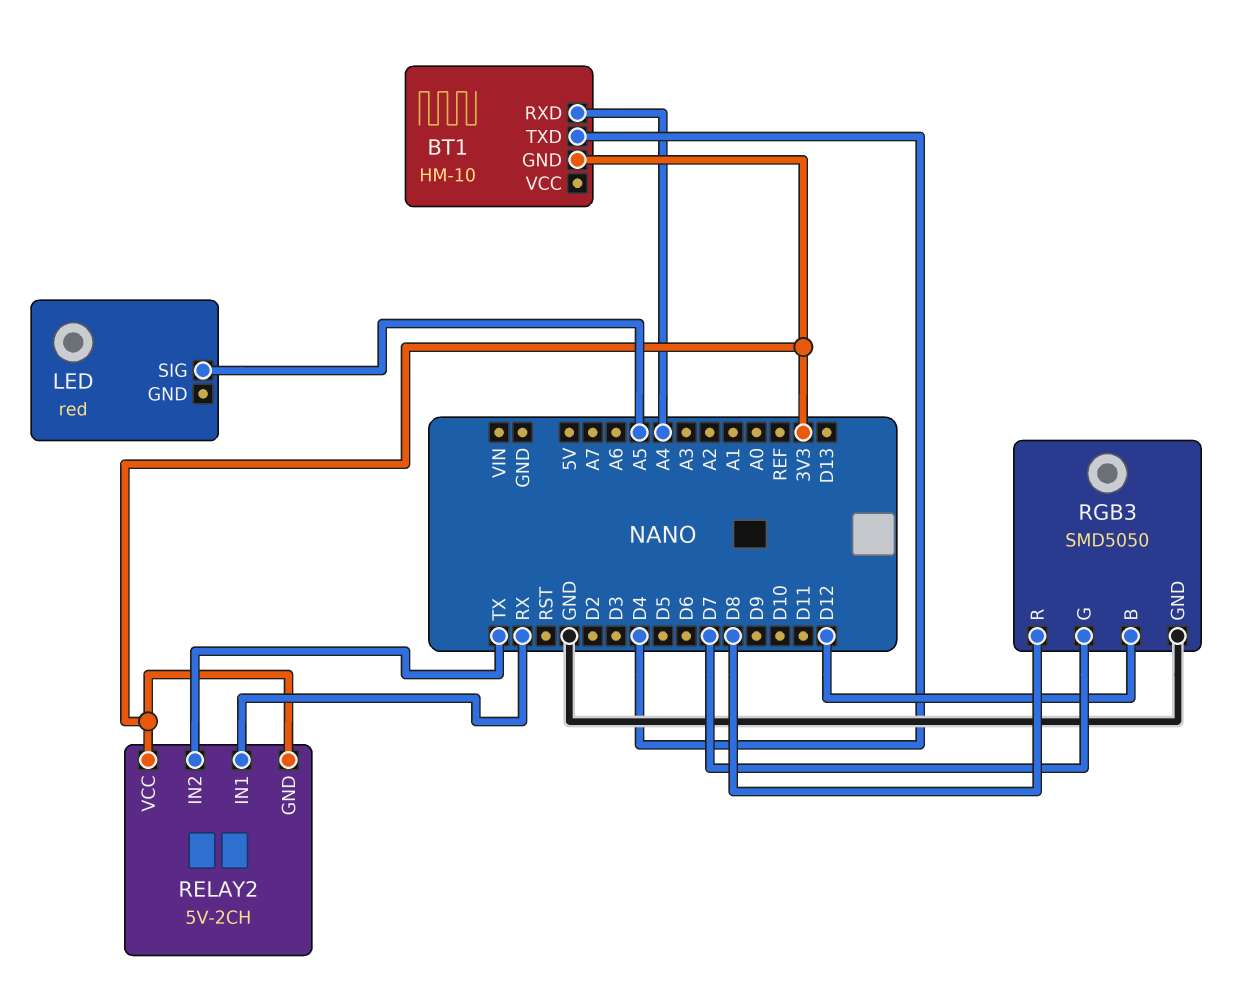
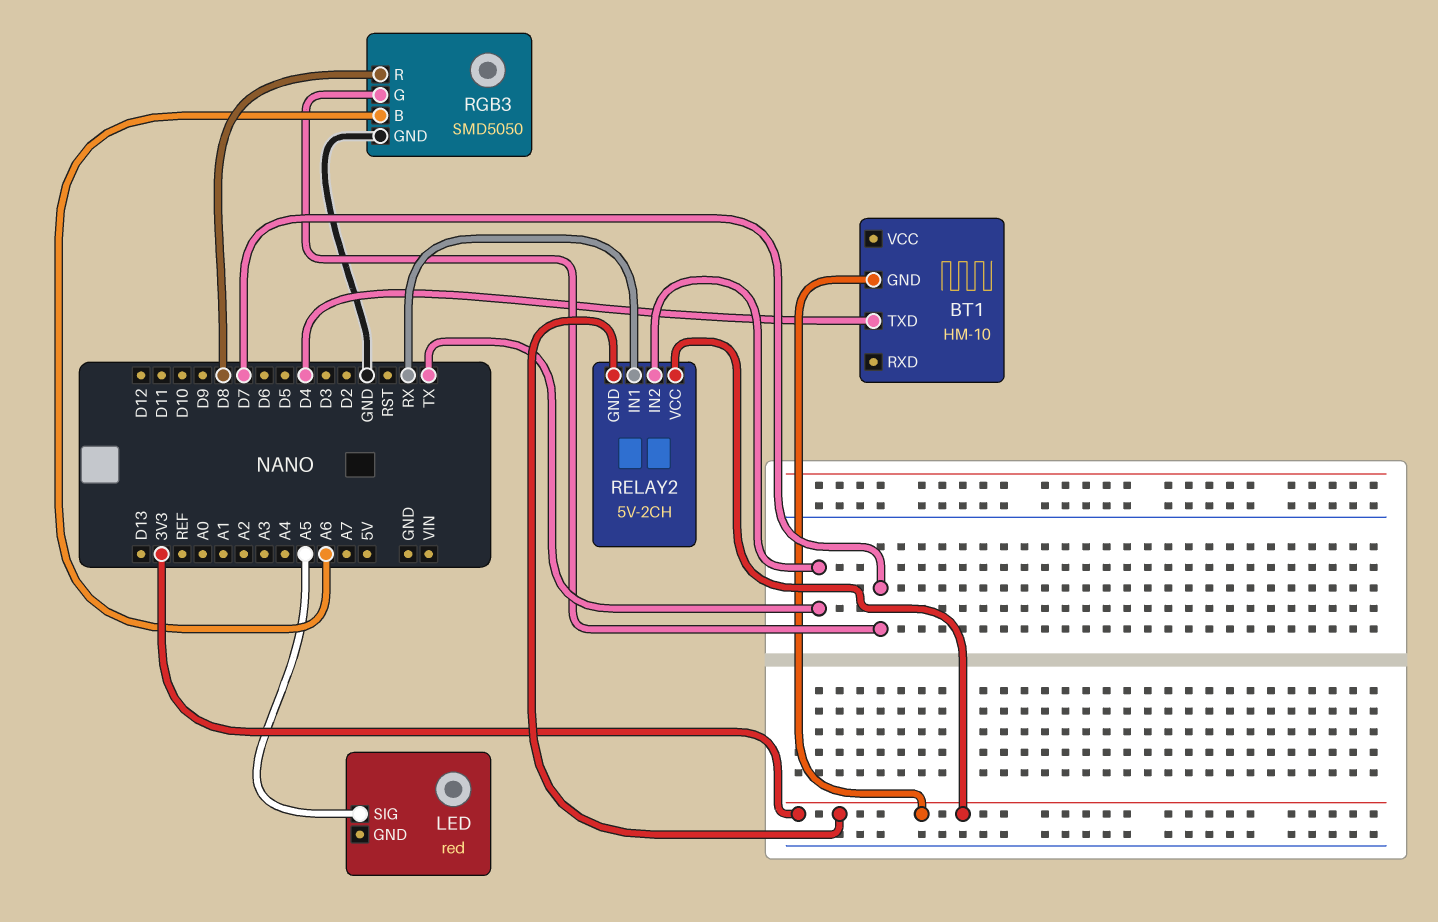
BT1 pin RXD: A4 -> none
RGB3 pin B: D12 -> A6

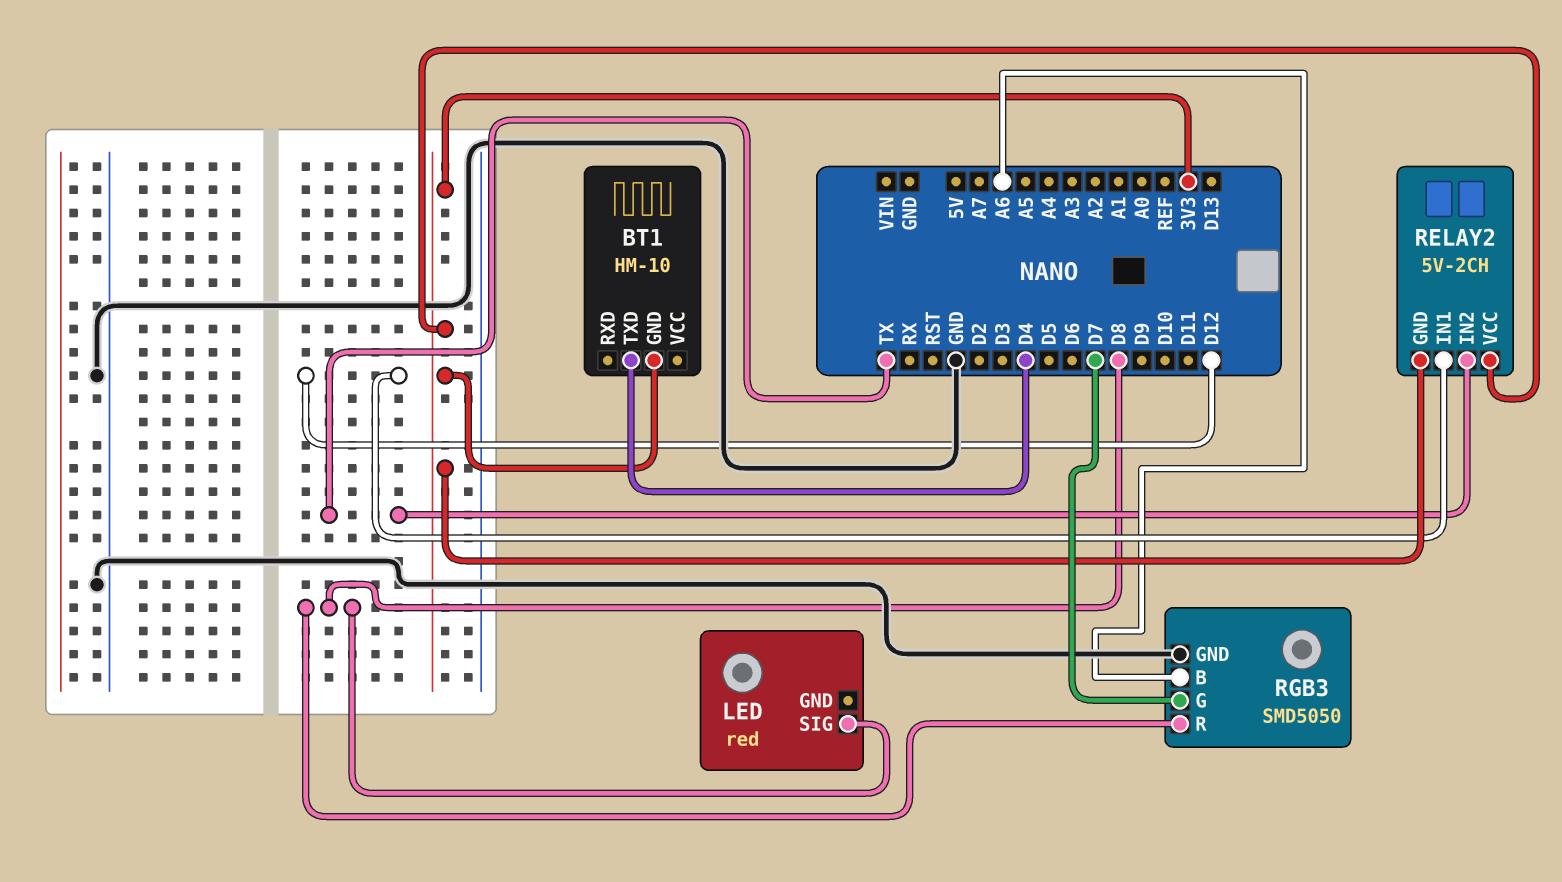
LED pin SIG: A5 -> D8
RELAY2 pin IN1: RX -> D12

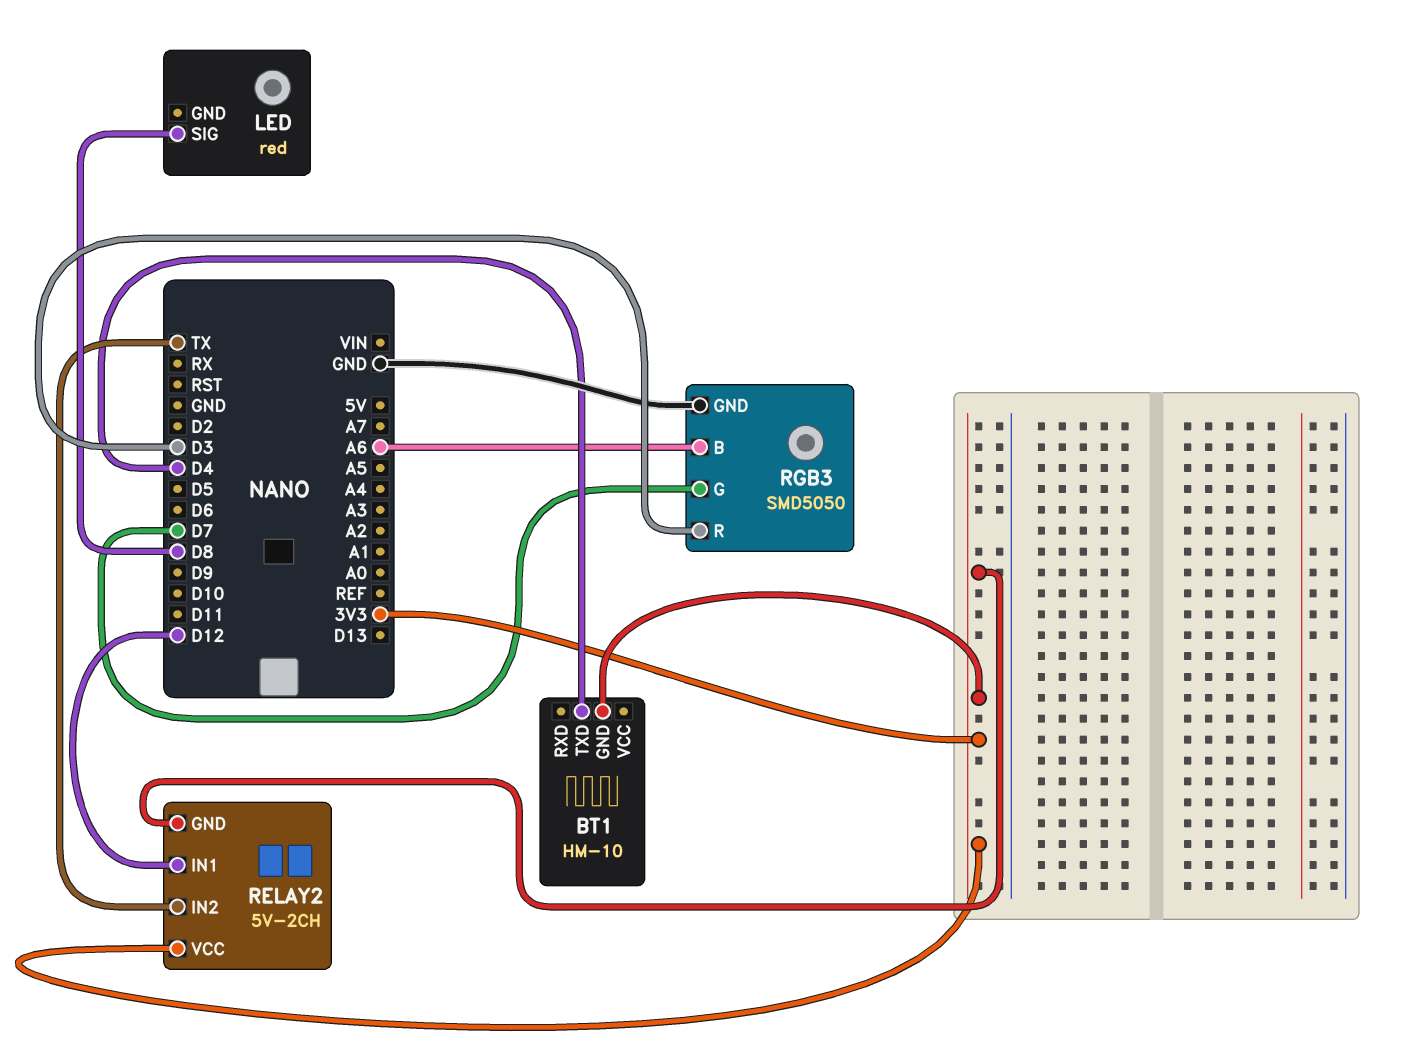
RGB3 pin R: D8 -> D3

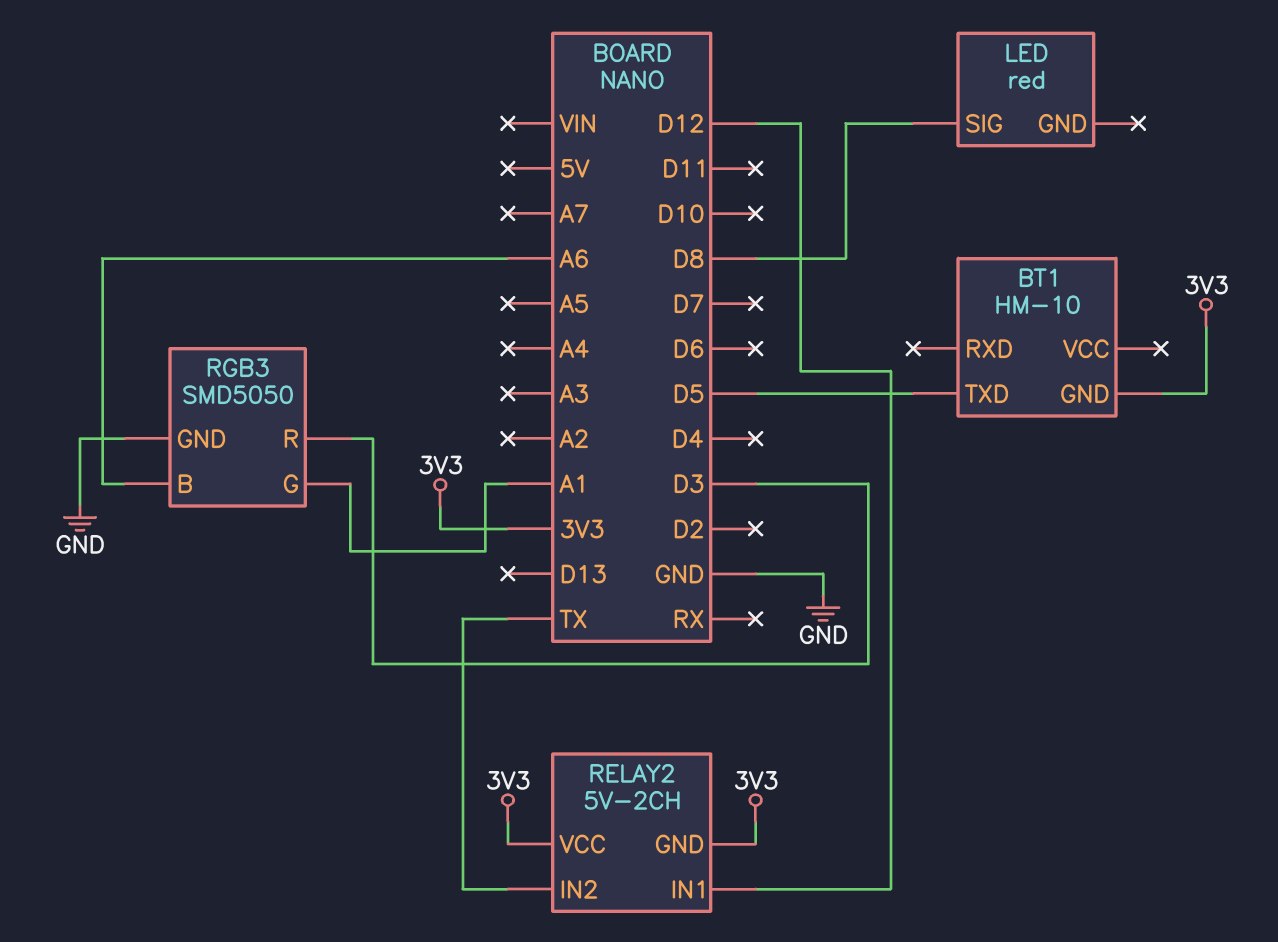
BT1 pin TXD: D4 -> D5
RGB3 pin G: D7 -> A1

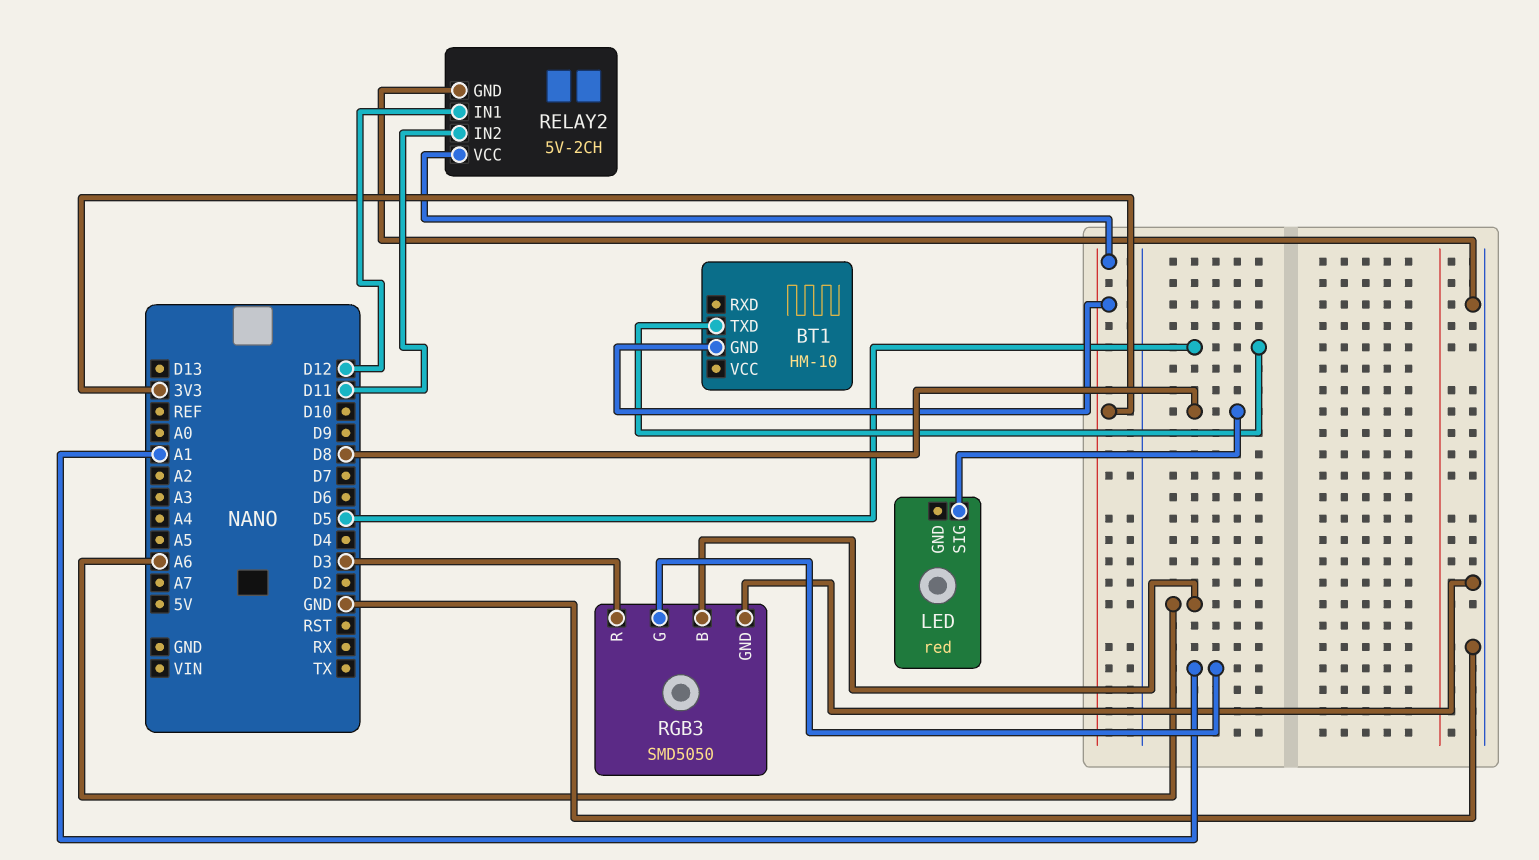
RELAY2 pin GND: 3V3 -> GND
RELAY2 pin IN2: TX -> D11

